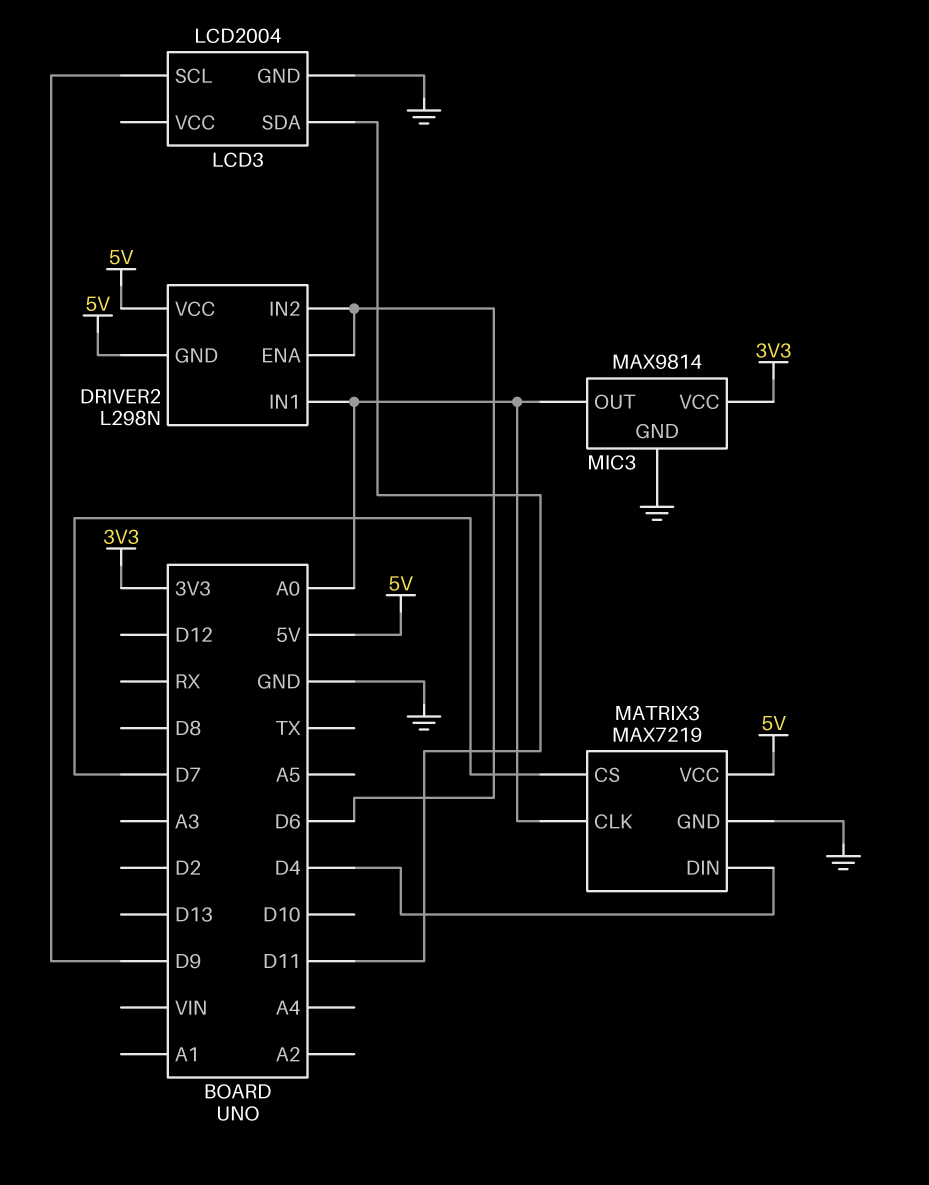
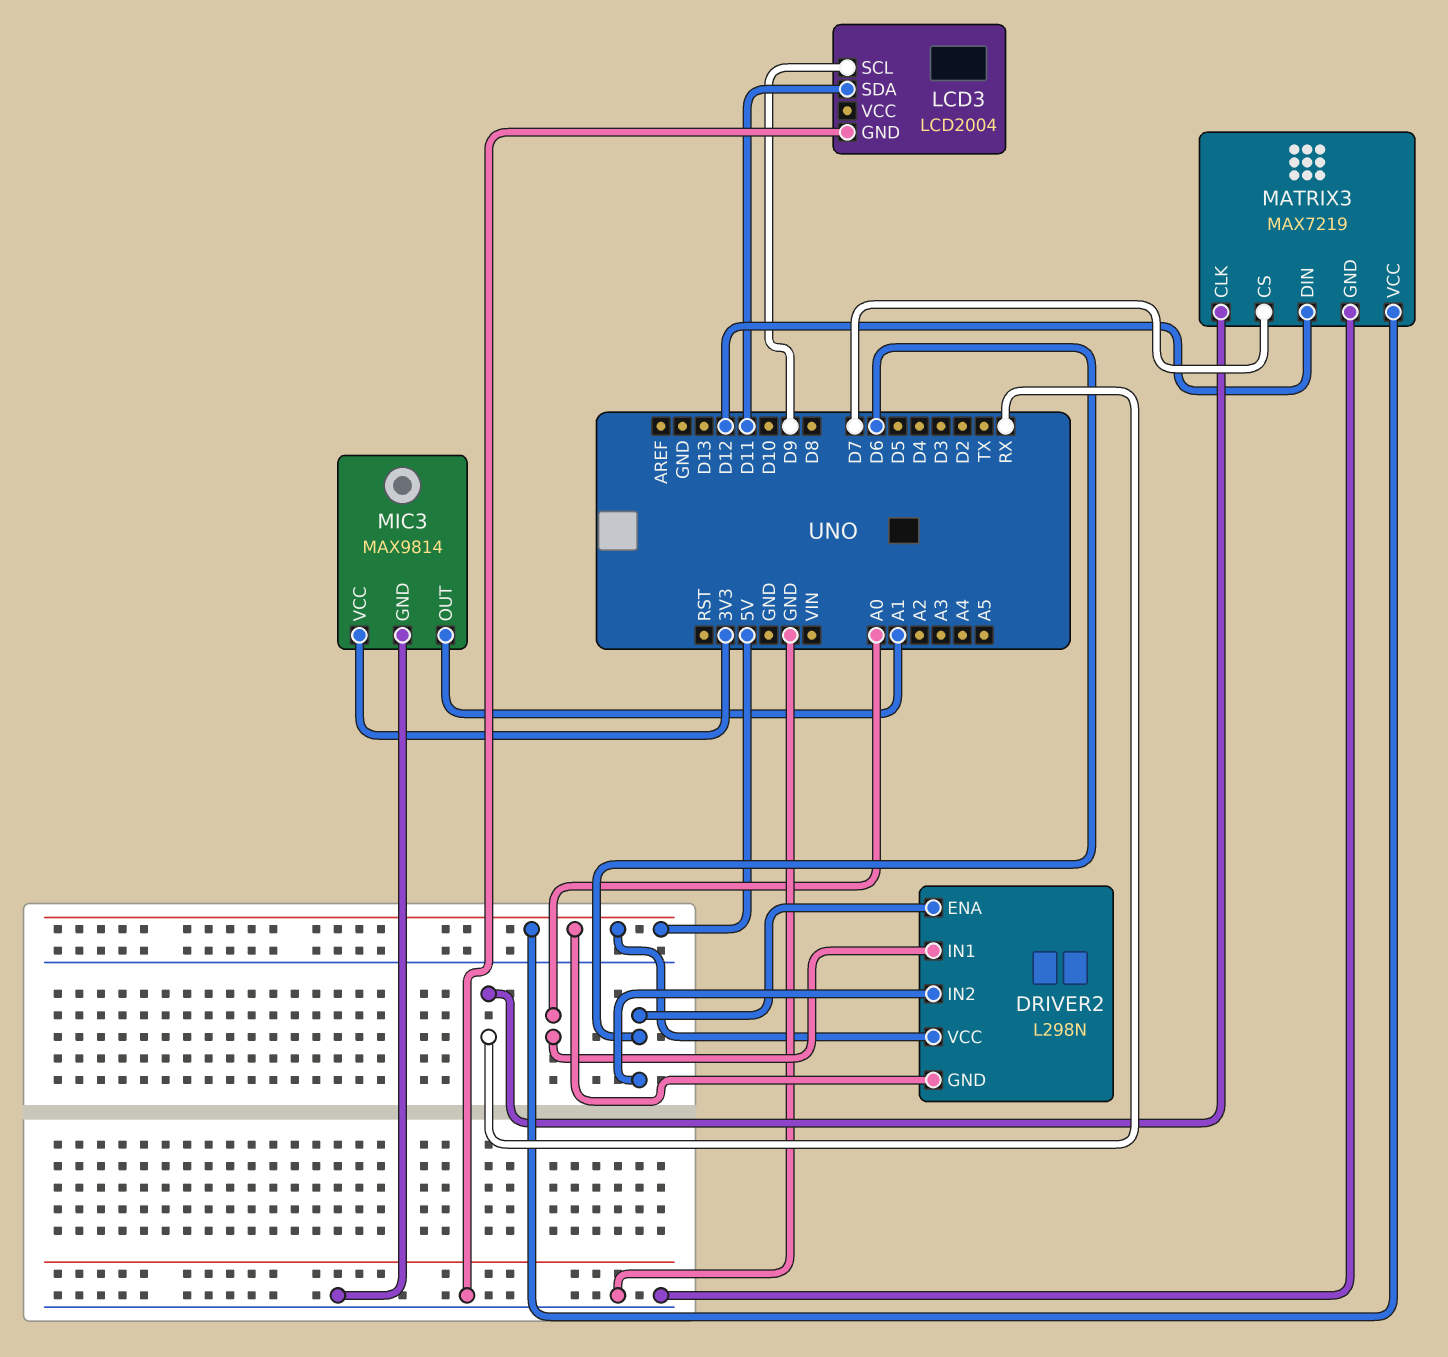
MATRIX3 pin CLK: A0 -> RX
MATRIX3 pin DIN: D4 -> D12
MIC3 pin OUT: A0 -> A1

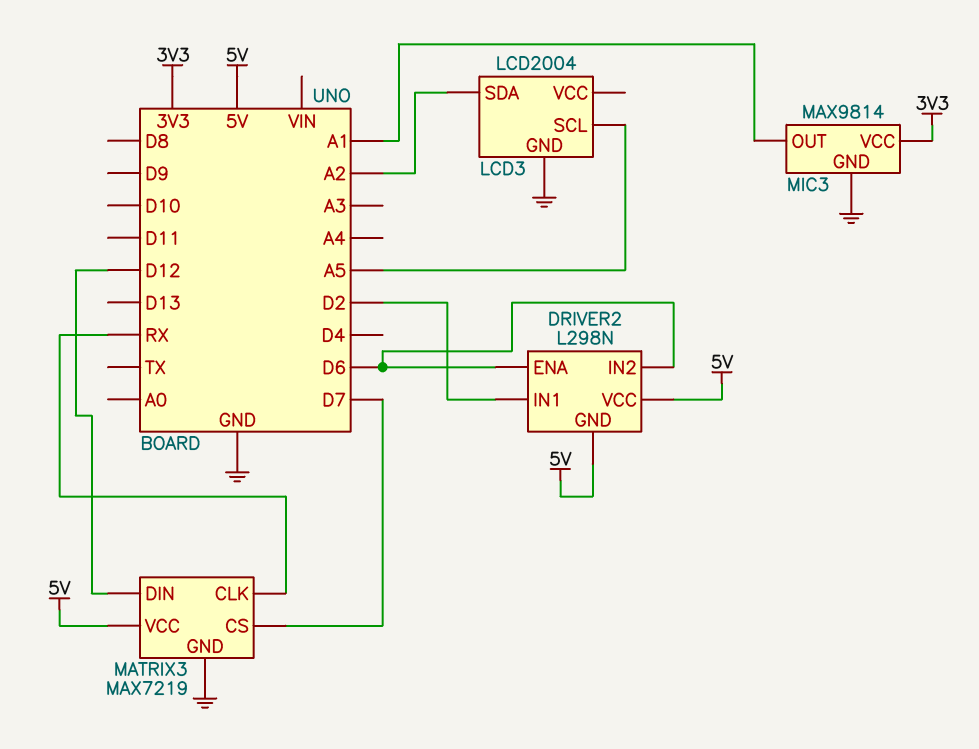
DRIVER2 pin IN1: A0 -> D2
LCD3 pin SCL: D9 -> A5
LCD3 pin SDA: D11 -> A2

